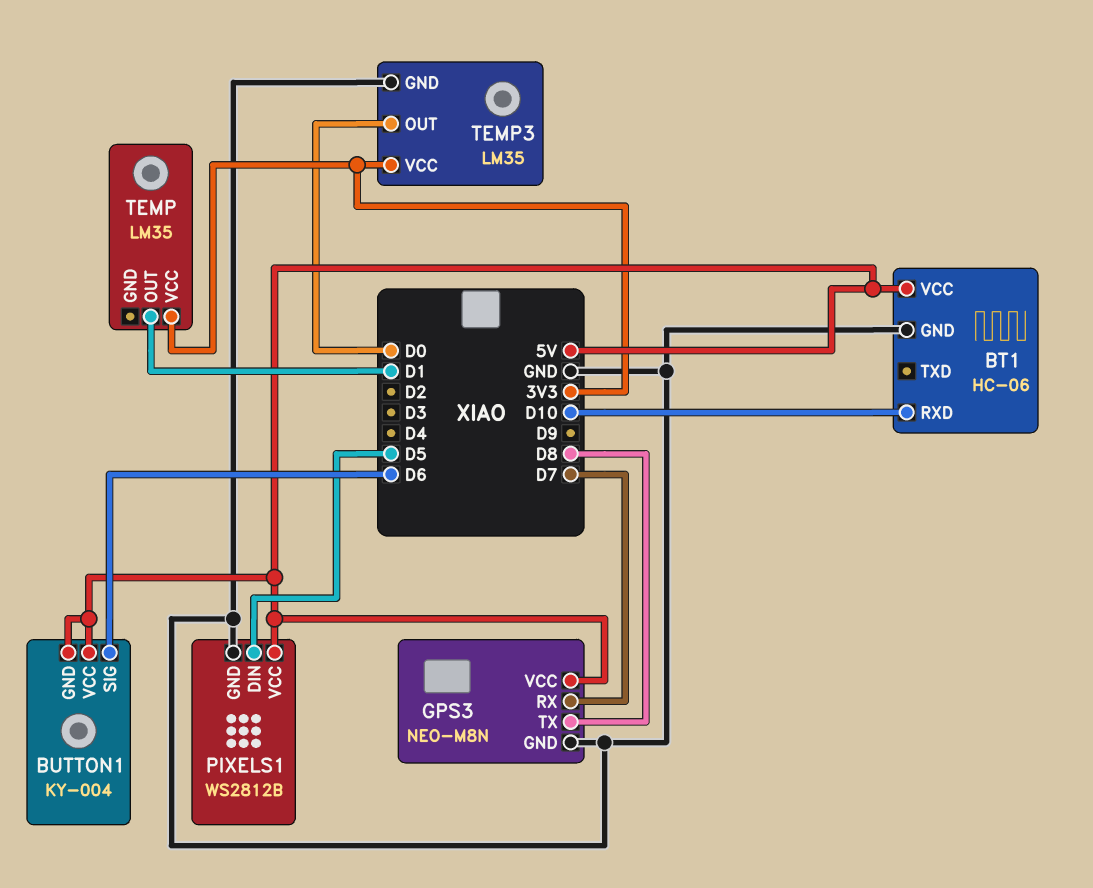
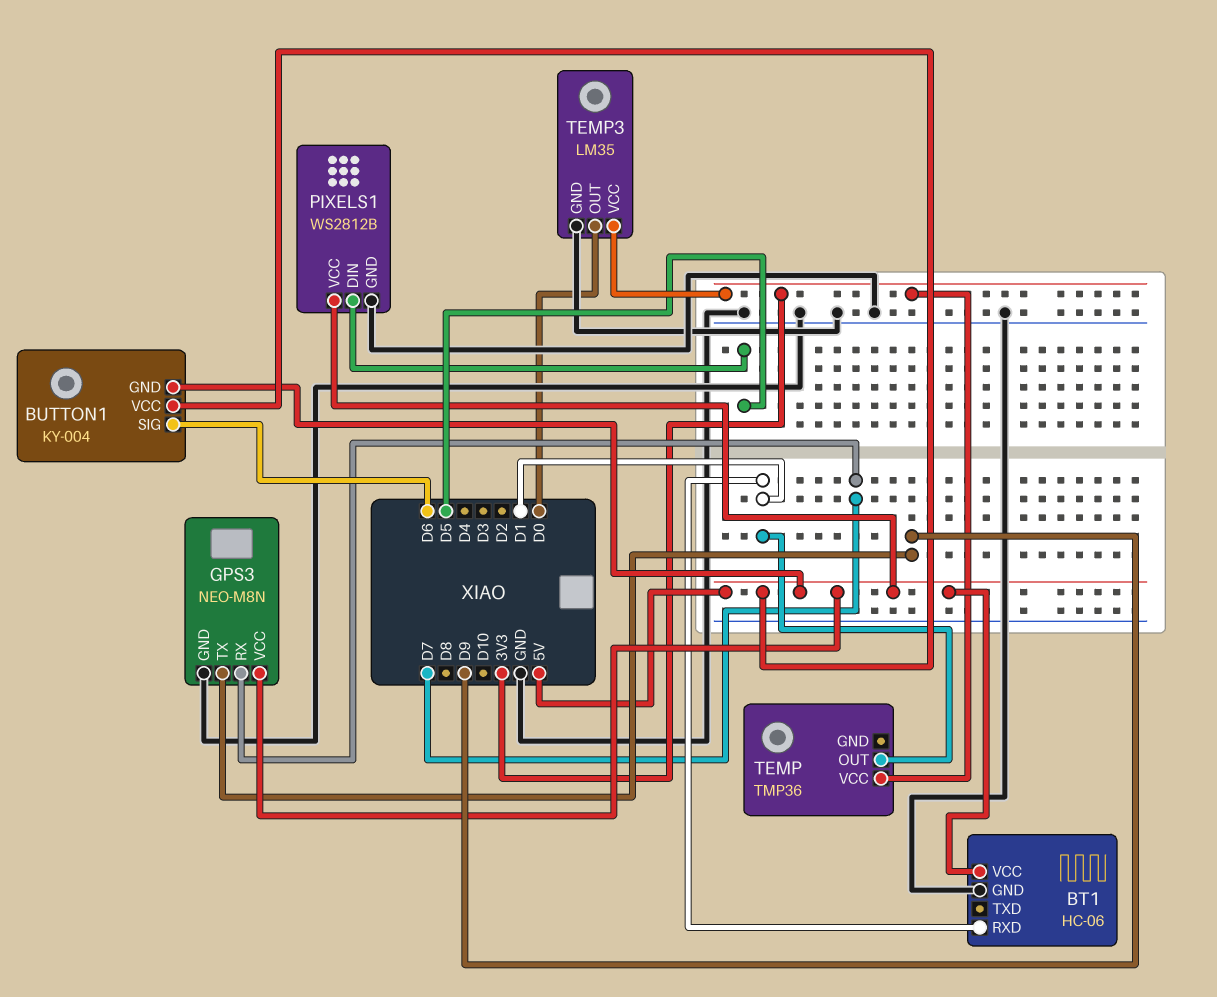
BT1 pin RXD: D10 -> D1
GPS3 pin TX: D8 -> D9
TEMP: LM35 -> TMP36

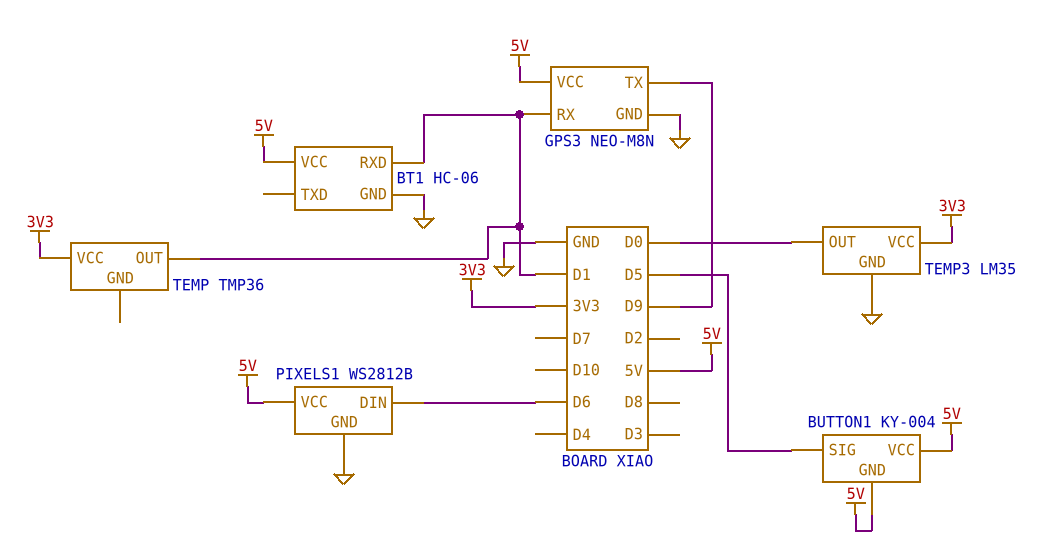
BUTTON1 pin SIG: D6 -> D5
GPS3 pin RX: D7 -> D1
PIXELS1 pin DIN: D5 -> D6

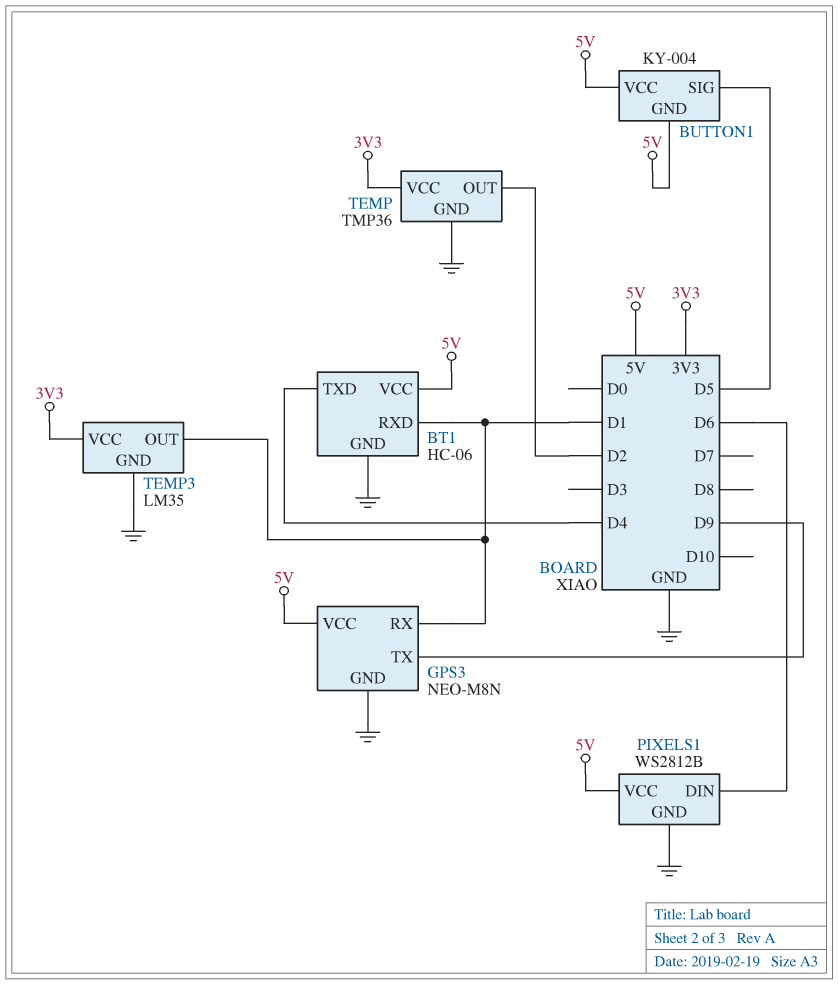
BT1 pin TXD: none -> D4
TEMP pin GND: none -> GND
TEMP pin OUT: D1 -> D2
TEMP3 pin OUT: D0 -> D1

